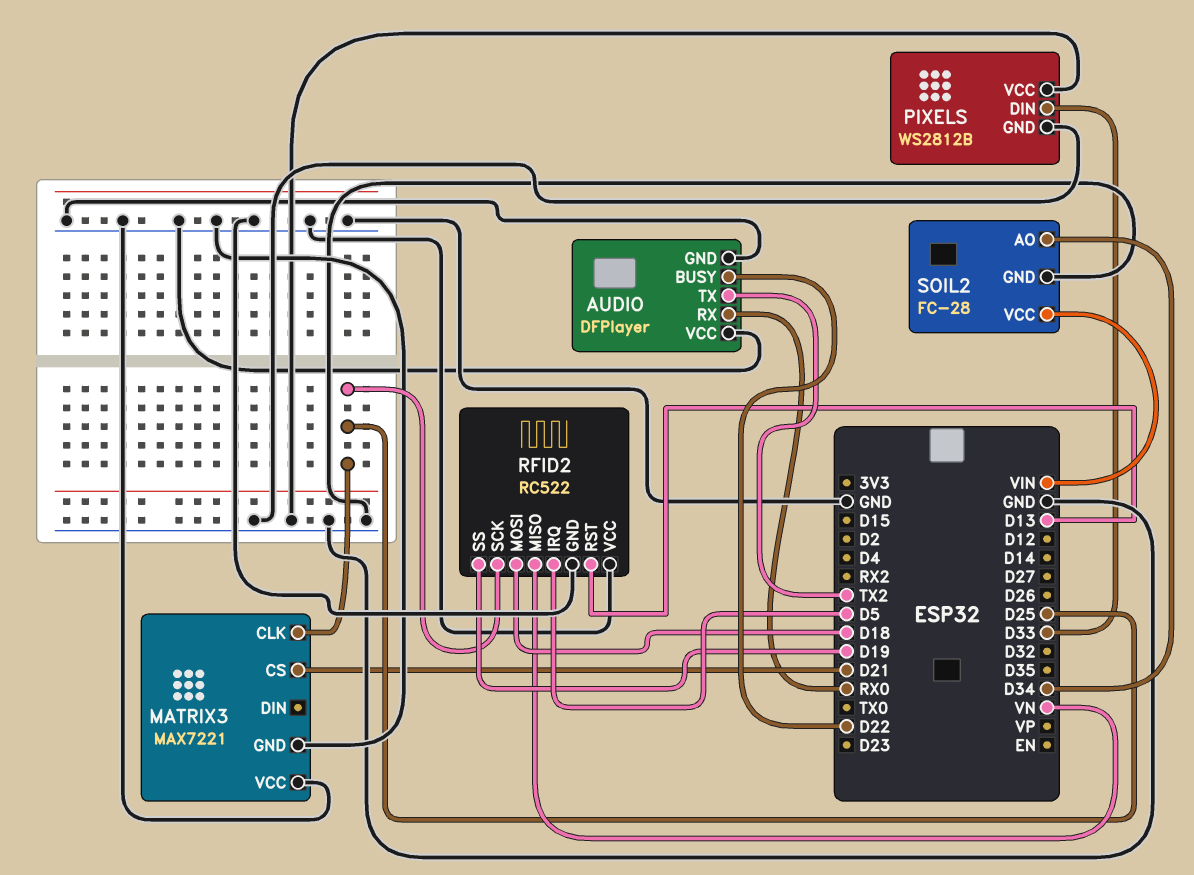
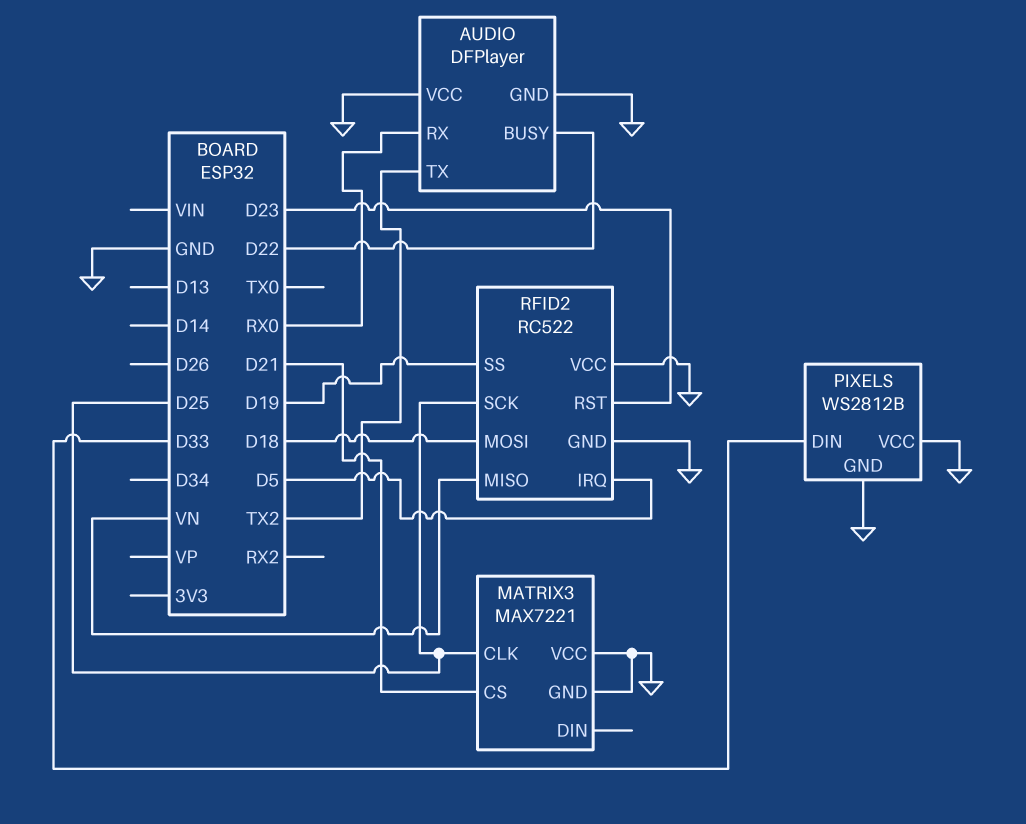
RFID2 pin RST: D13 -> D23
SOIL2: FC-28 -> none
SOIL2 pin AO: D34 -> none
SOIL2 pin GND: GND -> none
SOIL2 pin VCC: VIN -> none

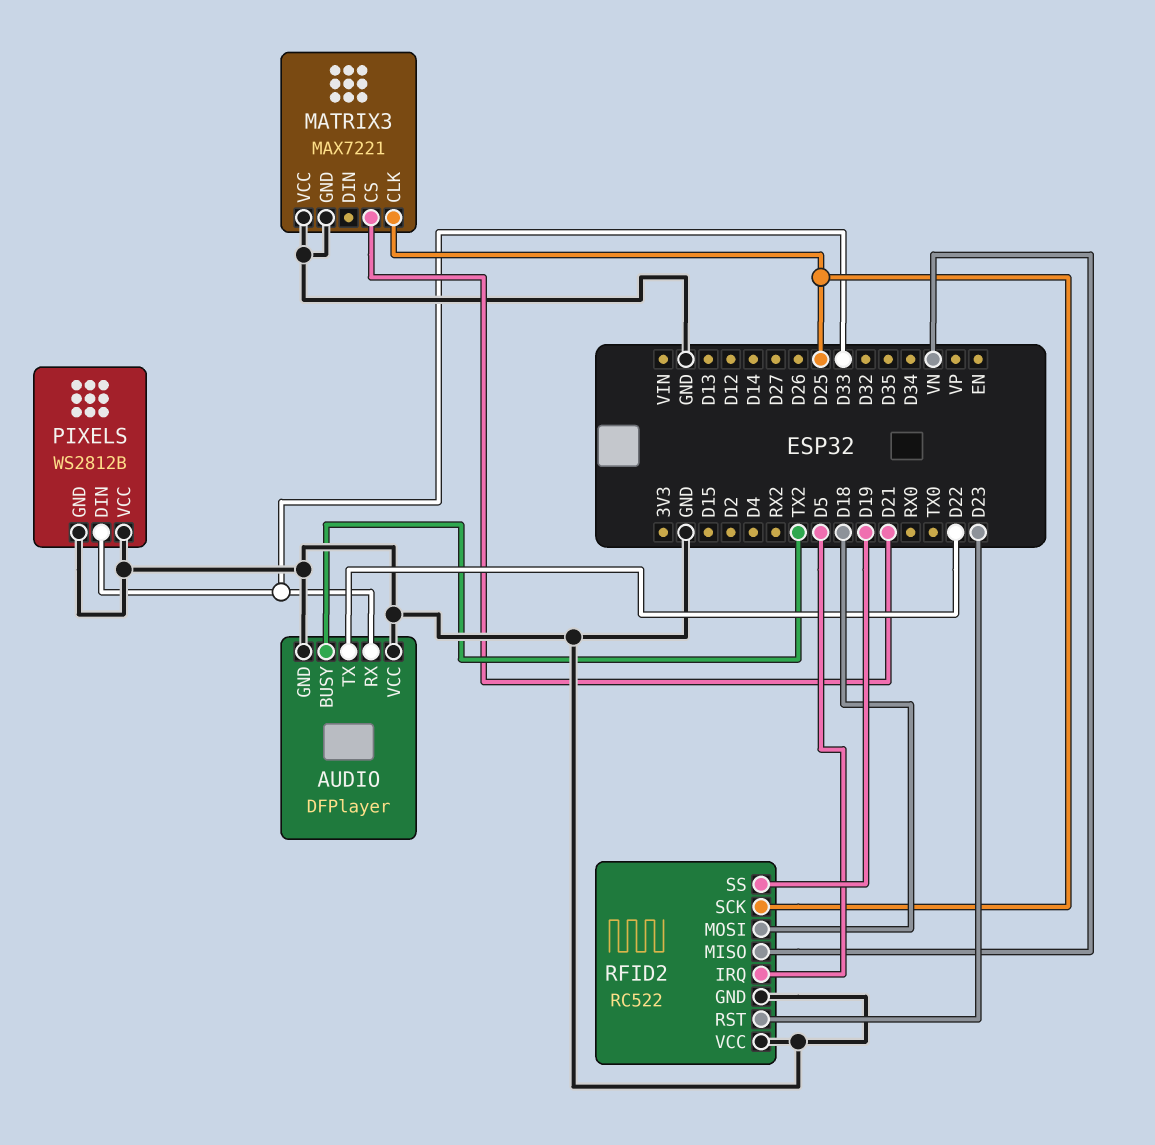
AUDIO pin BUSY: D22 -> TX2
AUDIO pin RX: RX0 -> D33
AUDIO pin TX: TX2 -> D22

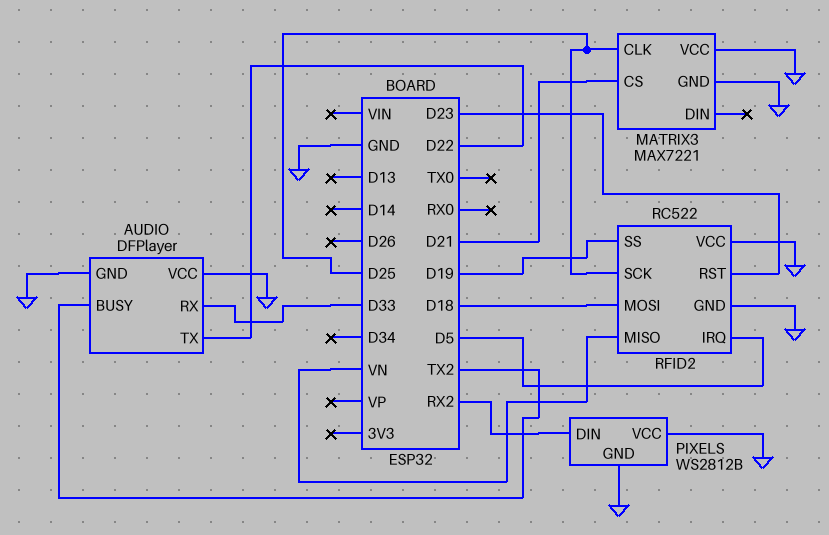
PIXELS pin DIN: D33 -> RX2

